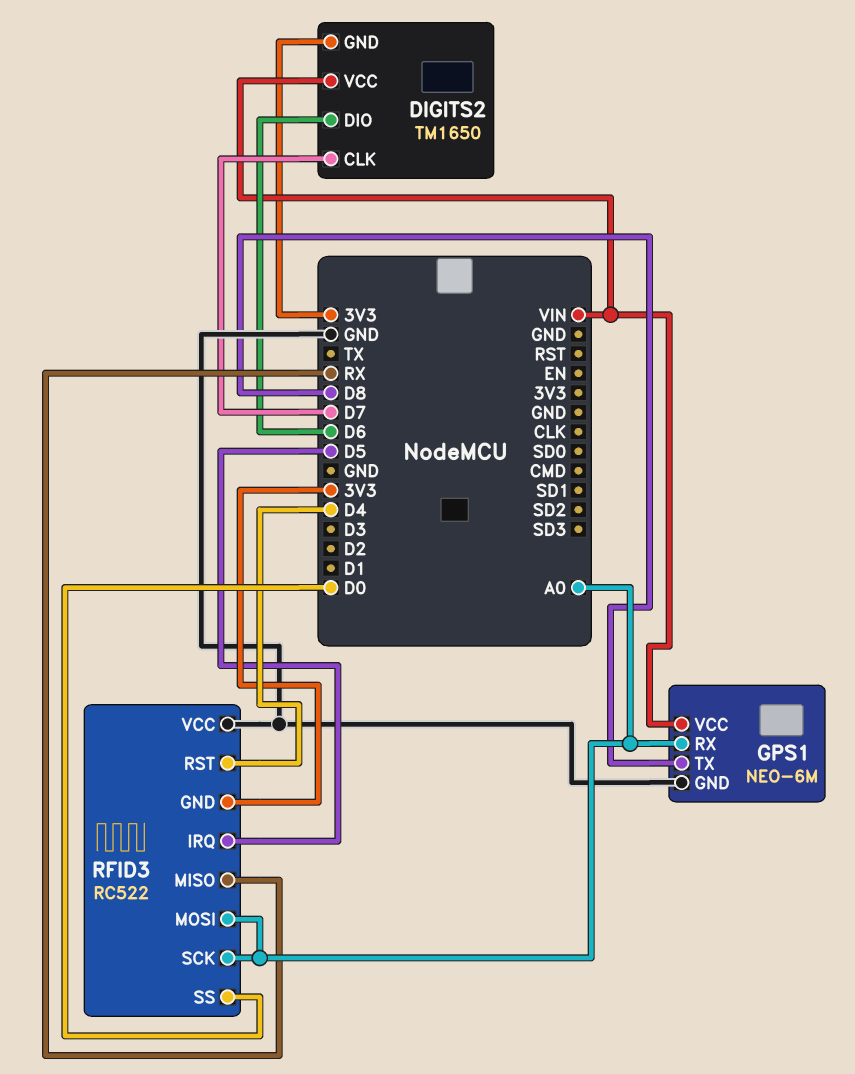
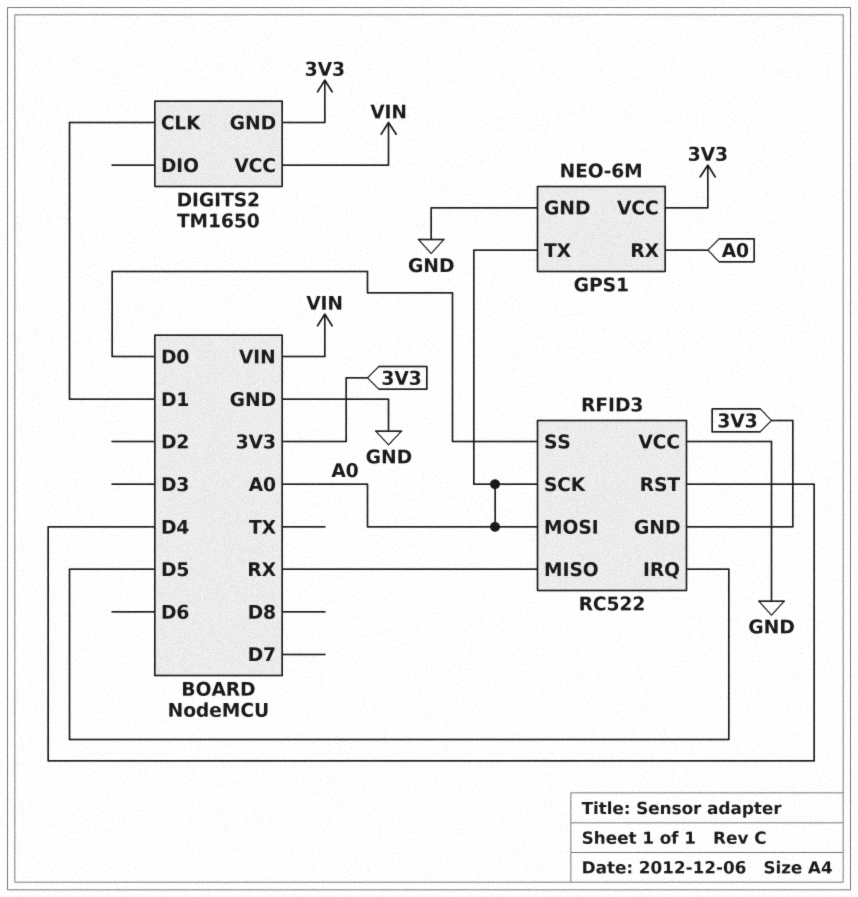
DIGITS2 pin CLK: D7 -> D1
DIGITS2 pin DIO: D6 -> none
GPS1 pin TX: D8 -> A0
GPS1 pin VCC: VIN -> 3V3

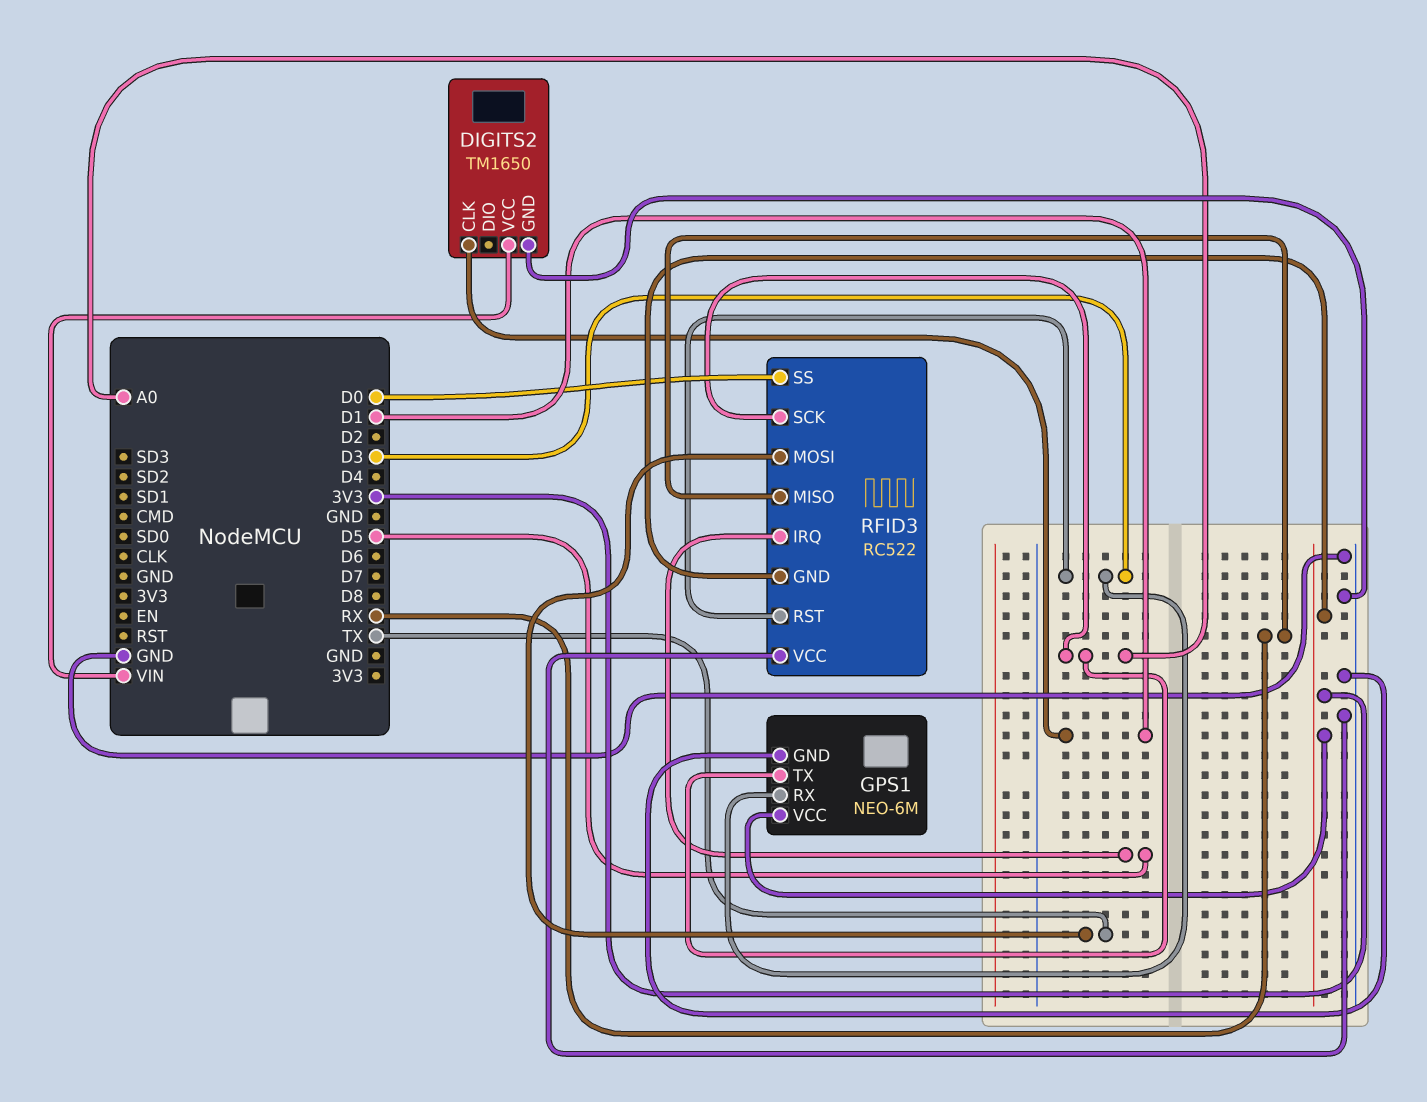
DIGITS2 pin GND: 3V3 -> GND
GPS1 pin RX: A0 -> D3
RFID3 pin MOSI: A0 -> TX
RFID3 pin RST: D4 -> D3

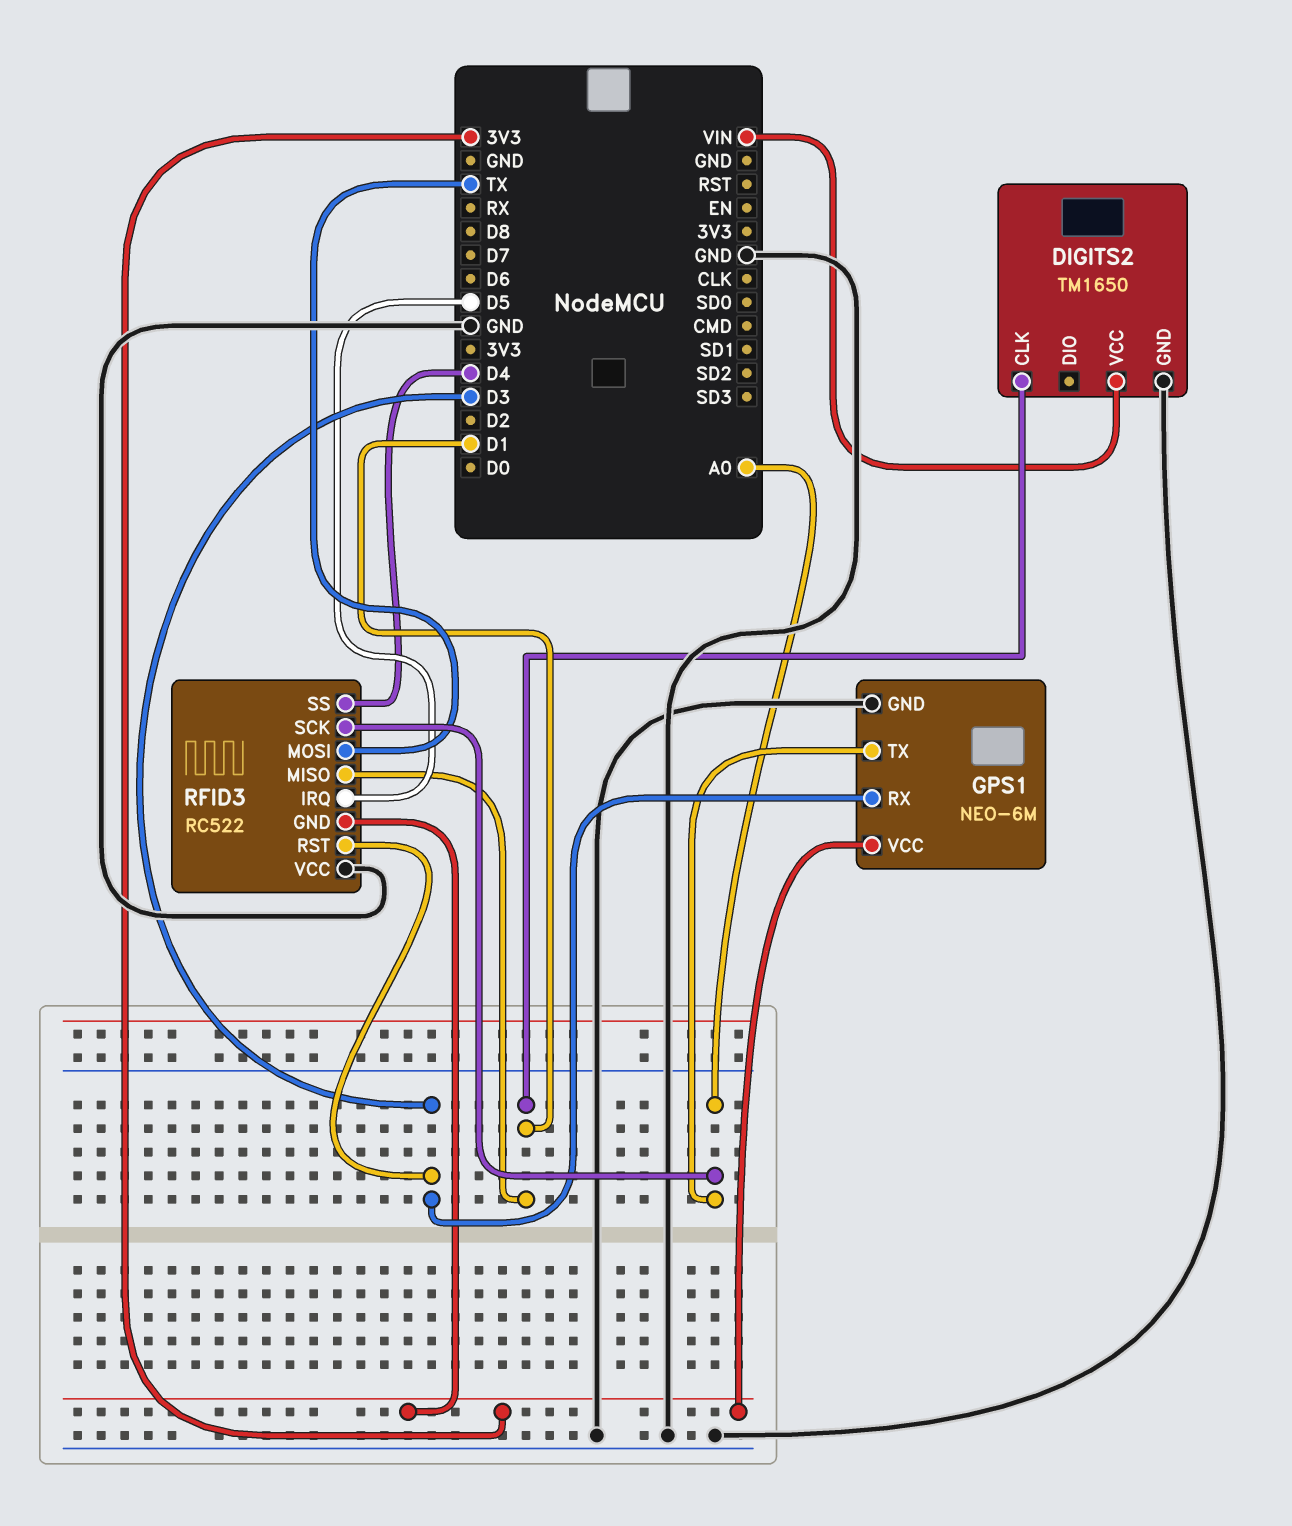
RFID3 pin MISO: RX -> D1
RFID3 pin SS: D0 -> D4

